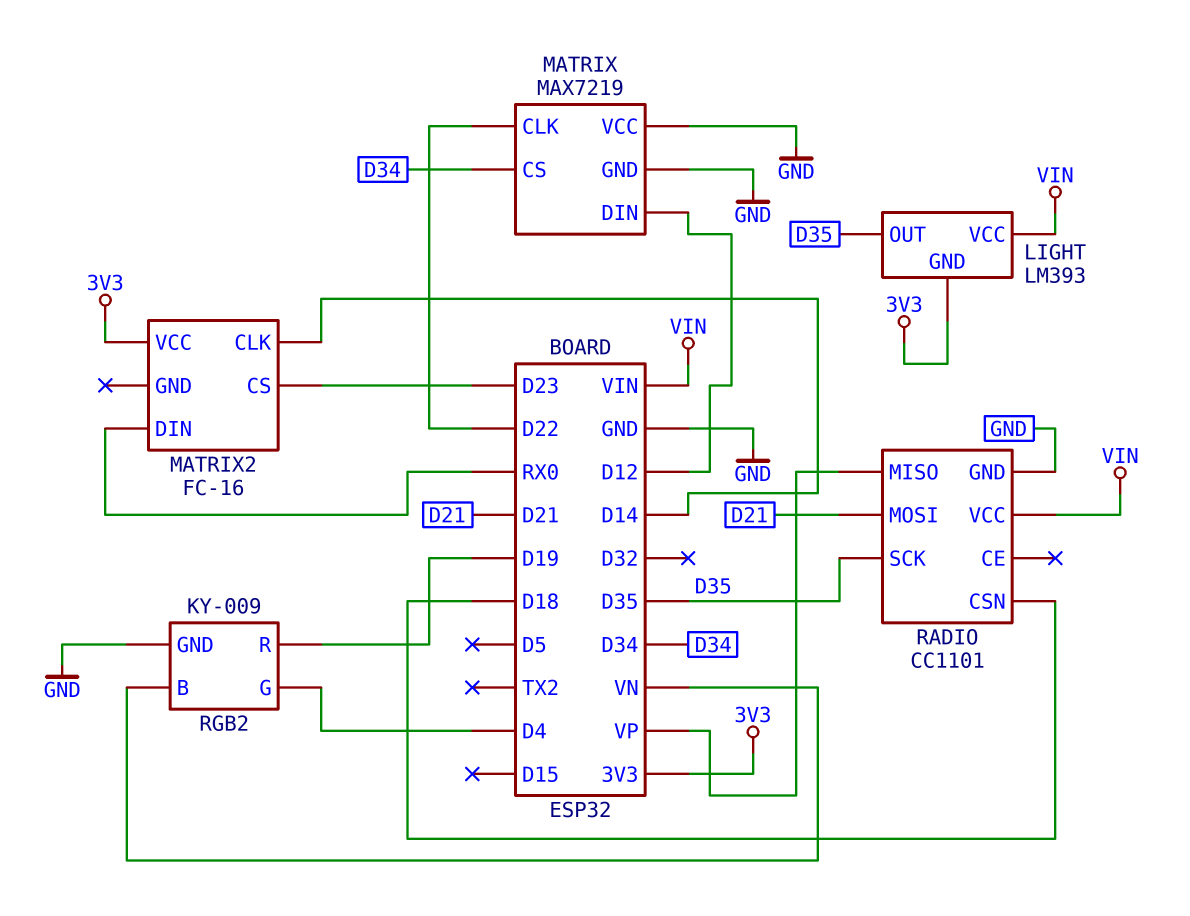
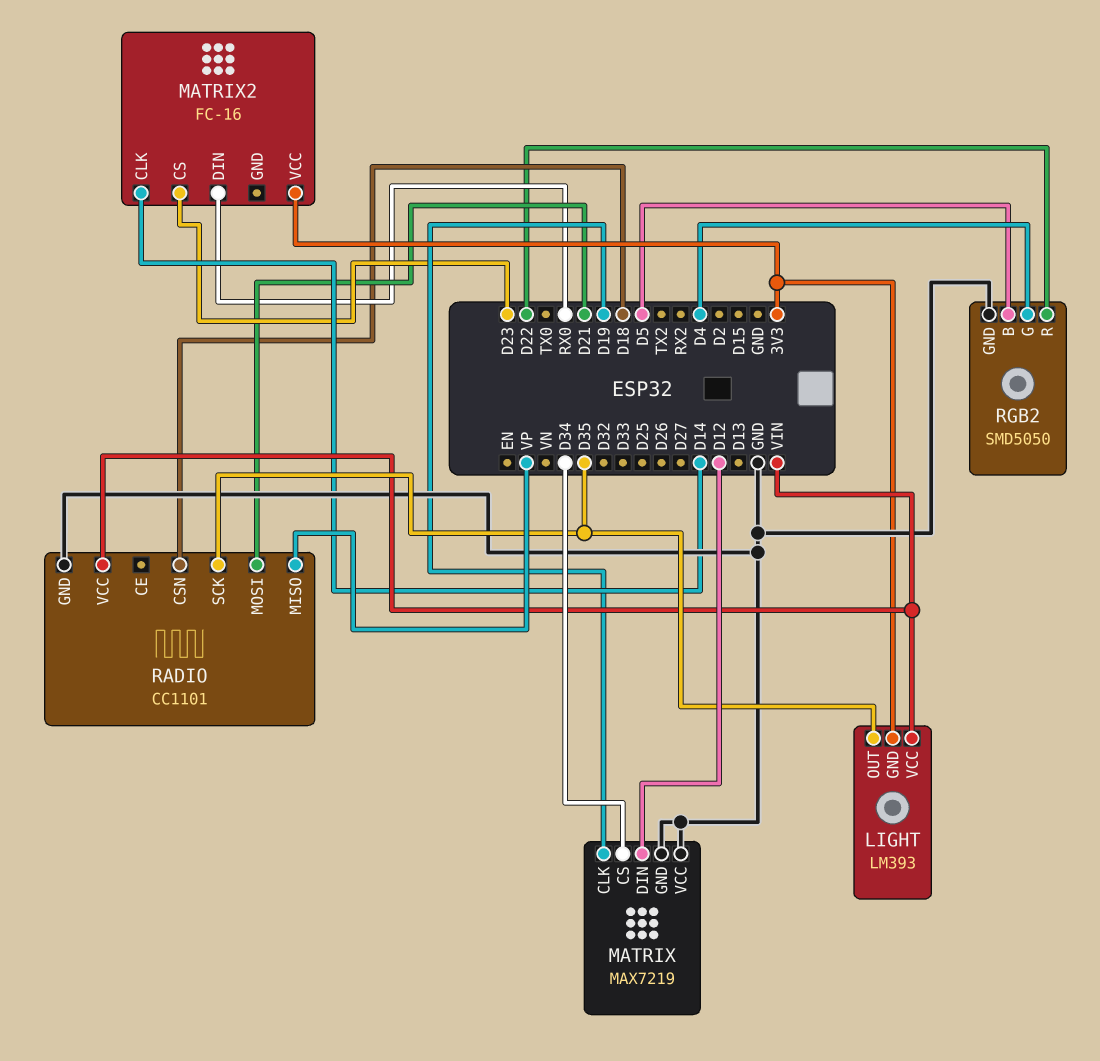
MATRIX pin CLK: D22 -> D19
RGB2: KY-009 -> SMD5050
RGB2 pin B: VN -> D5
RGB2 pin R: D19 -> D22

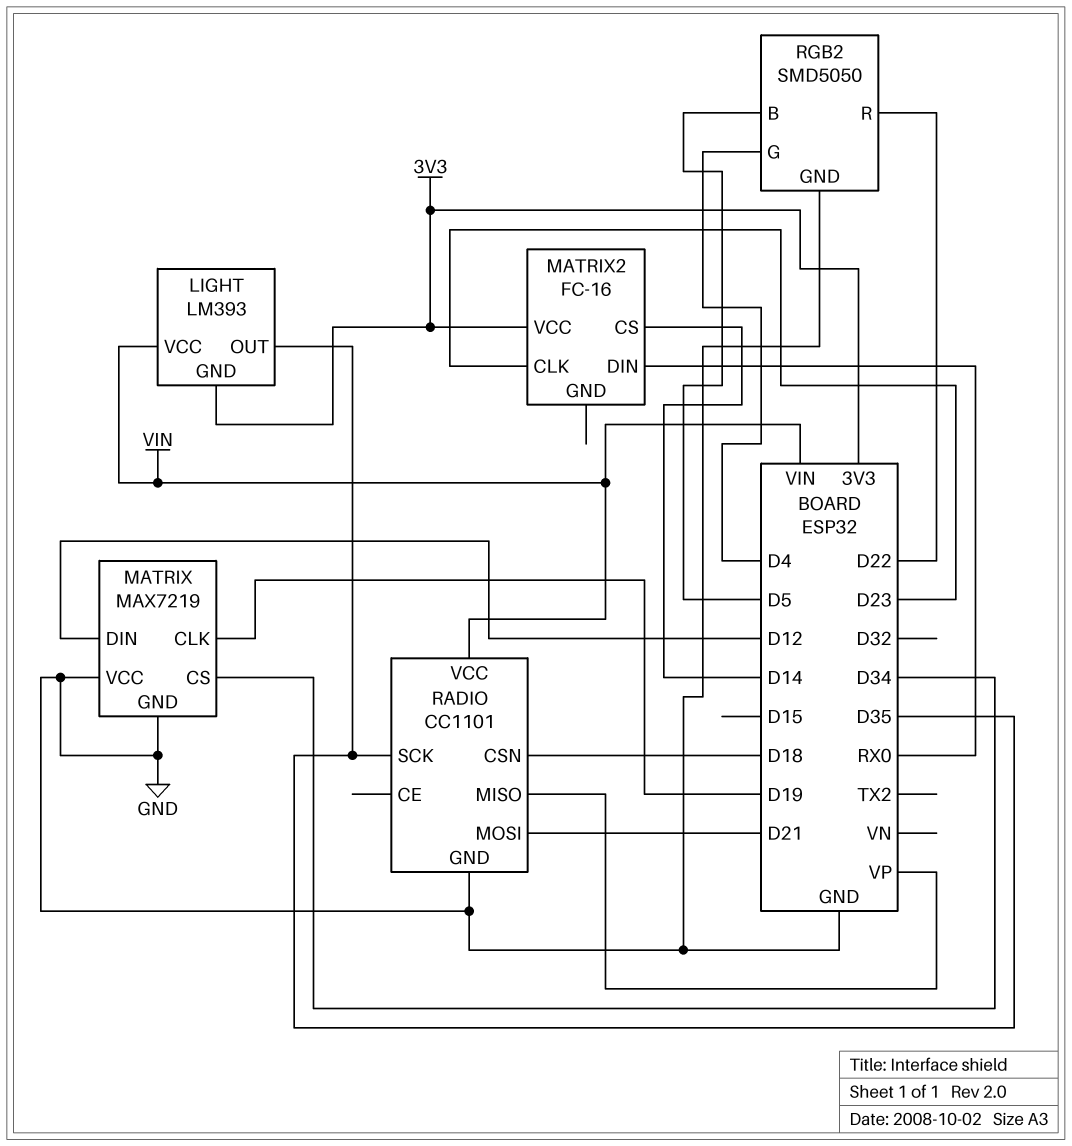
MATRIX2 pin CLK: D14 -> D23
MATRIX2 pin CS: D23 -> D14

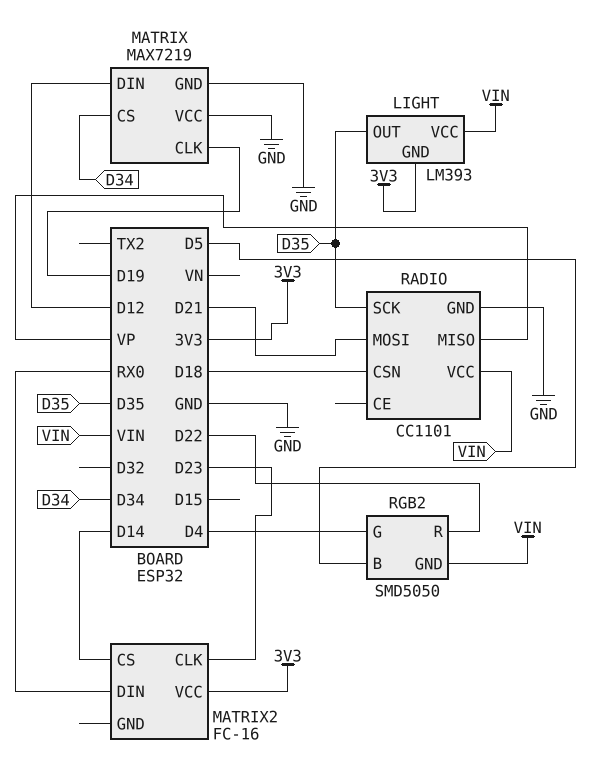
RGB2 pin GND: GND -> VIN

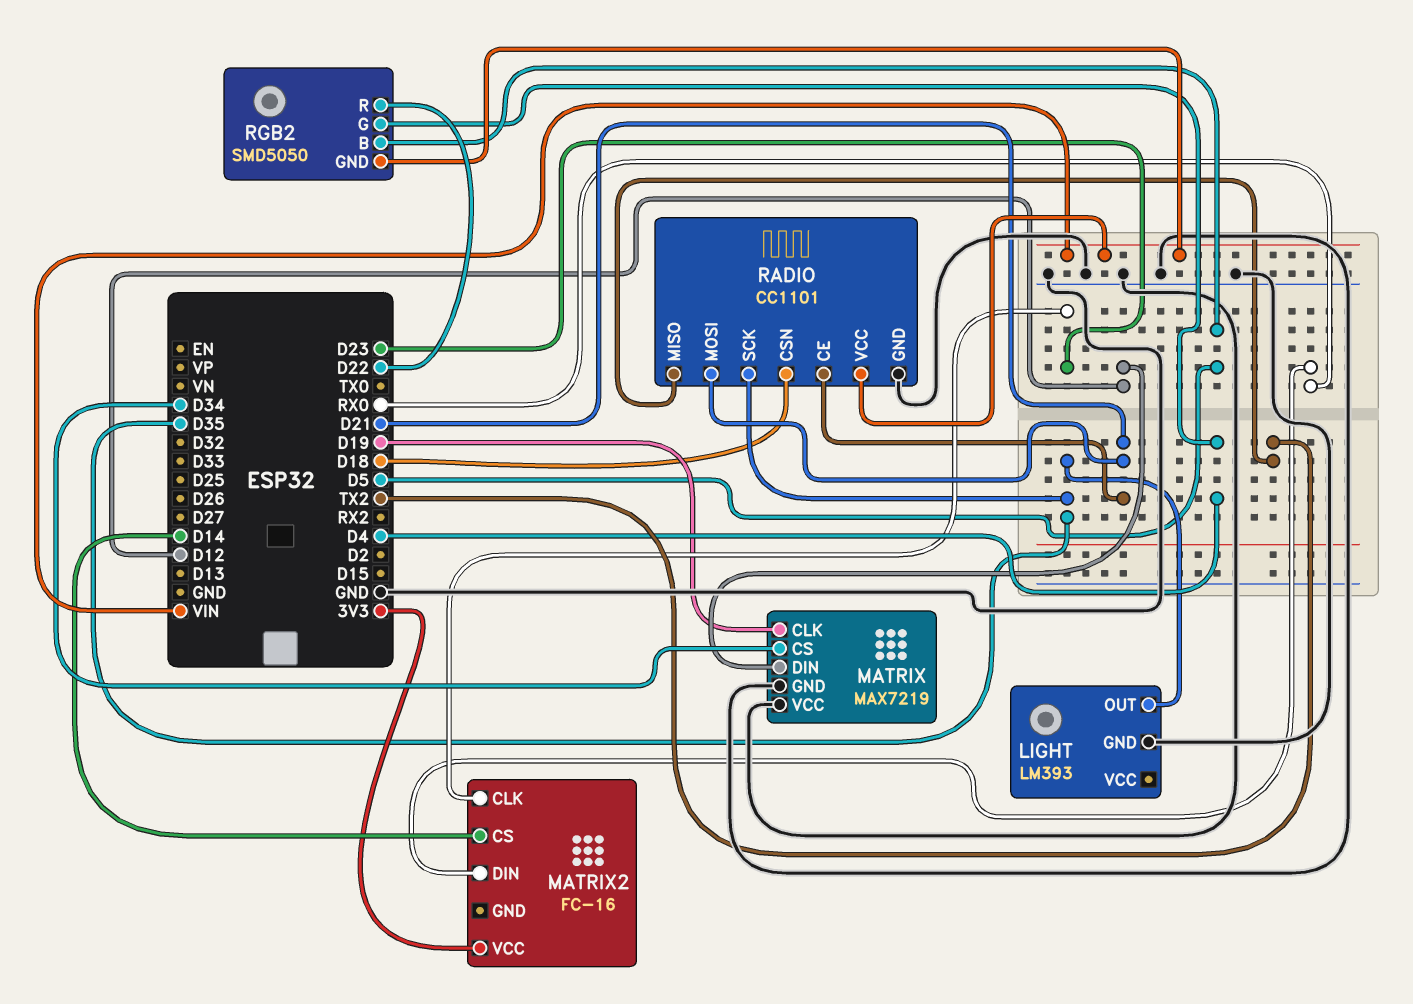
LIGHT pin GND: 3V3 -> GND
LIGHT pin VCC: VIN -> none
RADIO pin CE: none -> D21
RADIO pin MISO: VP -> TX2

